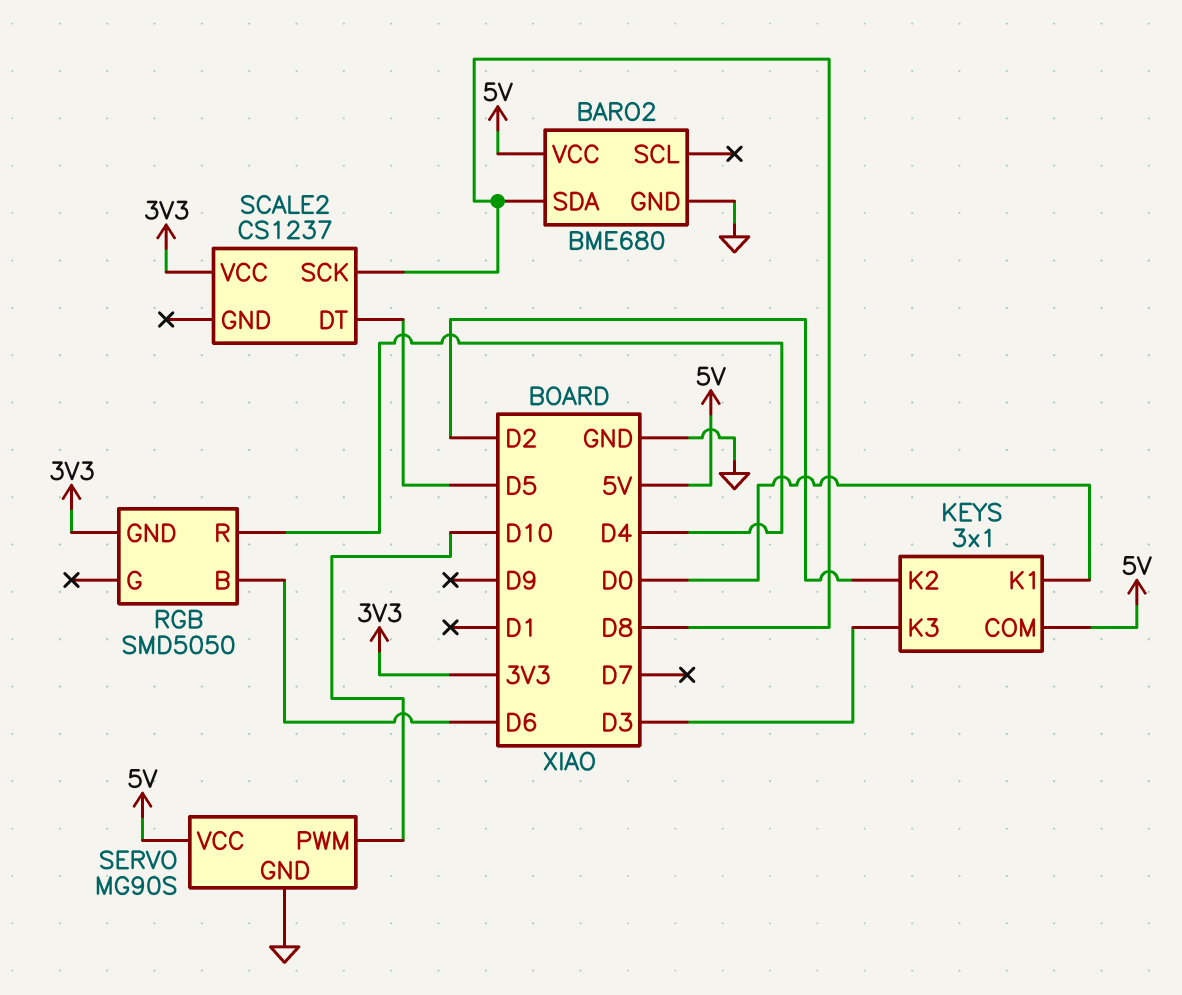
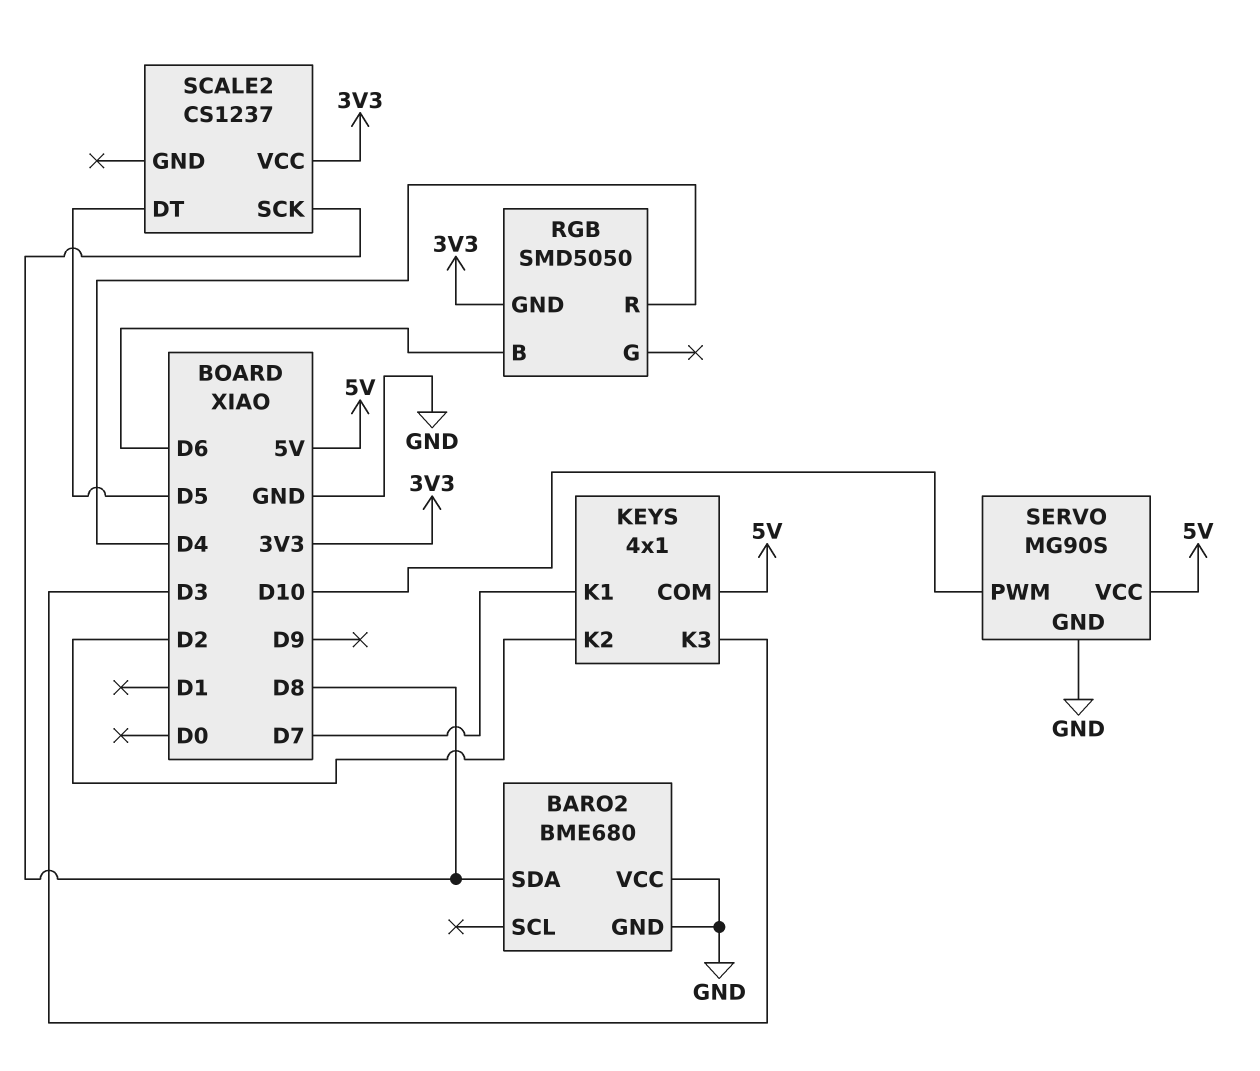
BARO2 pin VCC: 5V -> GND
KEYS: 3x1 -> 4x1
KEYS pin K1: D0 -> D7

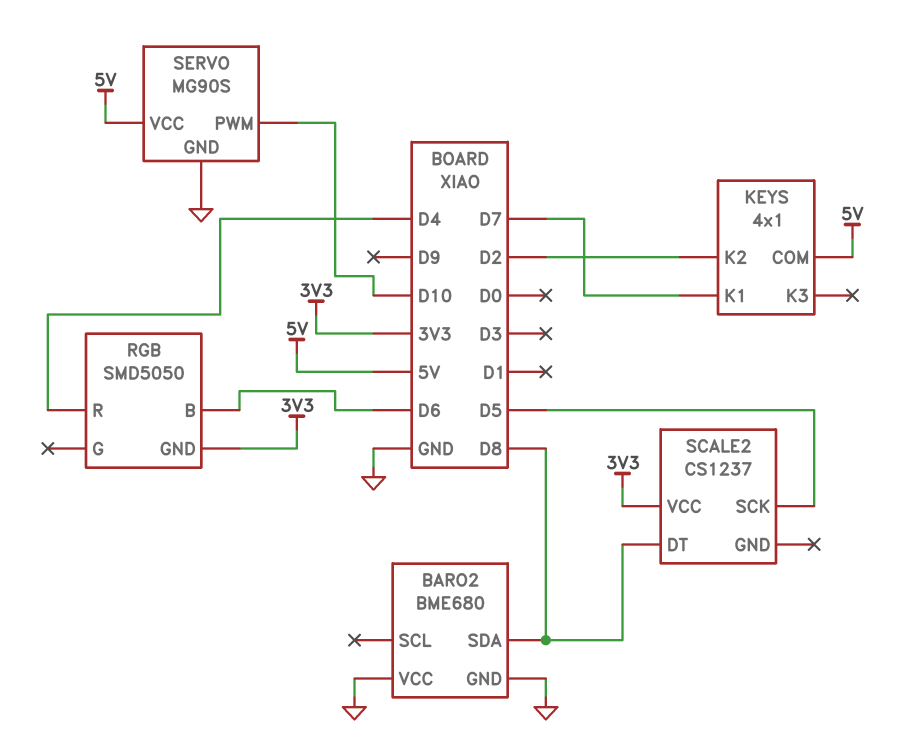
KEYS pin K3: D3 -> none
SCALE2 pin DT: D5 -> D8
SCALE2 pin SCK: D8 -> D5

